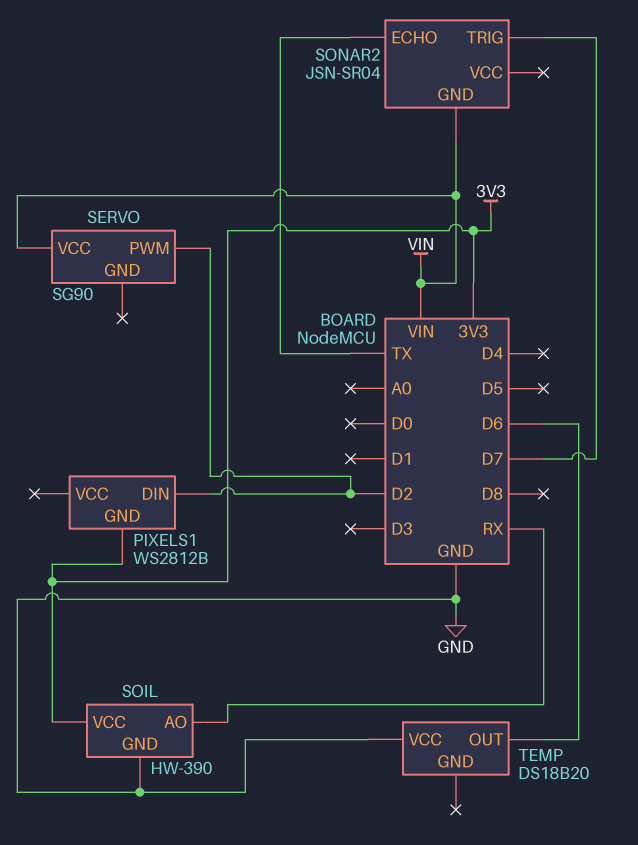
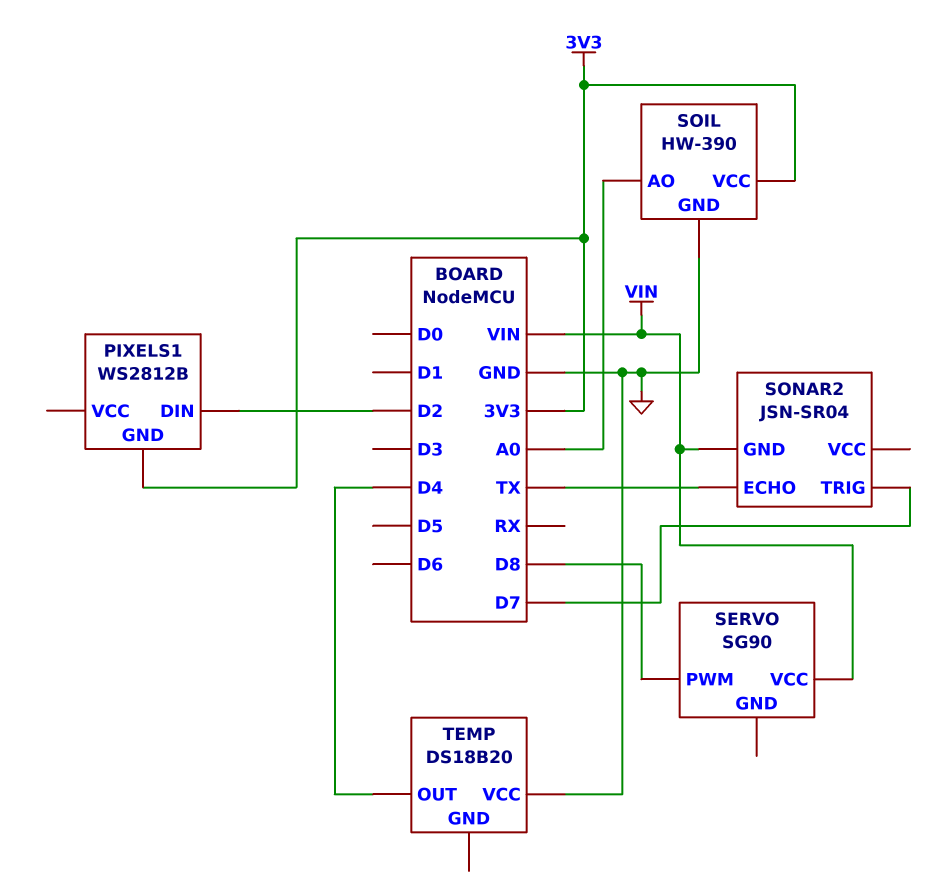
SERVO pin PWM: D2 -> D8
SOIL pin AO: RX -> A0
TEMP pin OUT: D6 -> D4

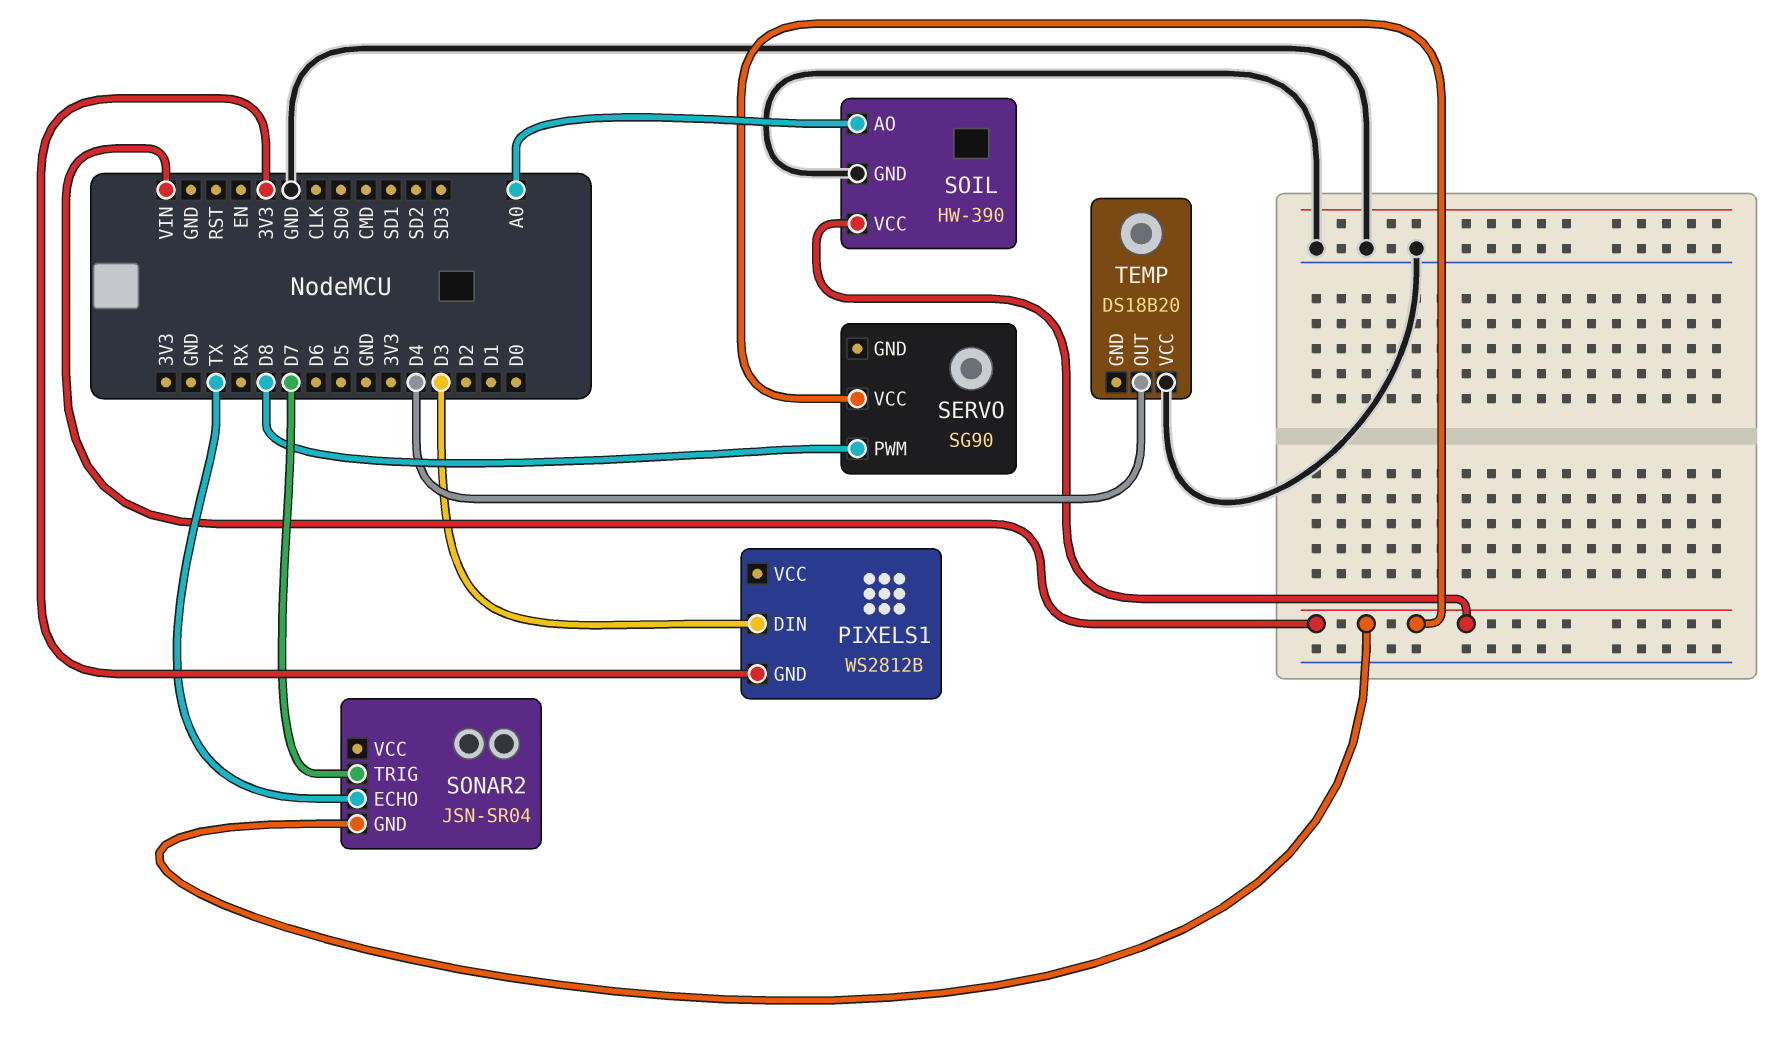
PIXELS1 pin DIN: D2 -> D3
SOIL pin VCC: 3V3 -> VIN

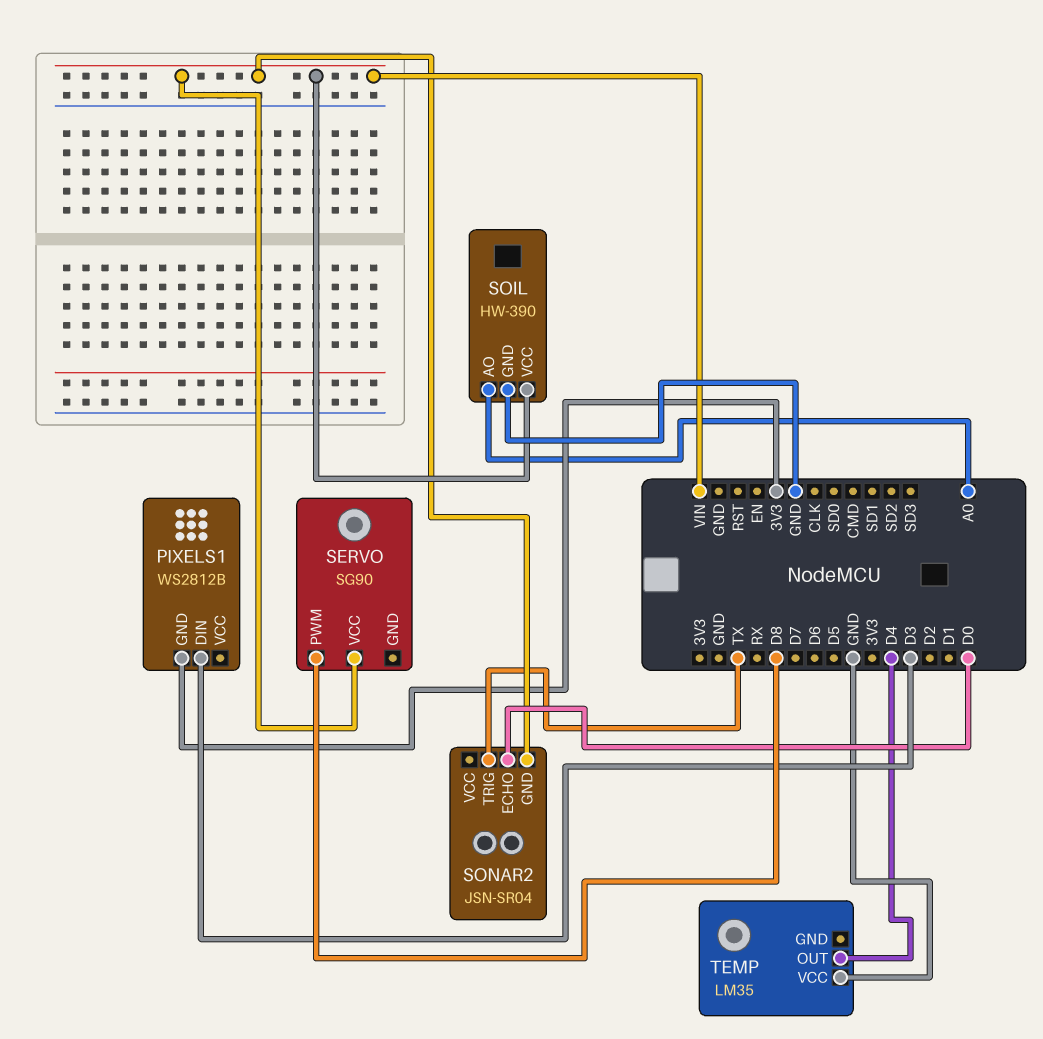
SONAR2 pin ECHO: TX -> D0
SONAR2 pin TRIG: D7 -> TX
TEMP: DS18B20 -> LM35

